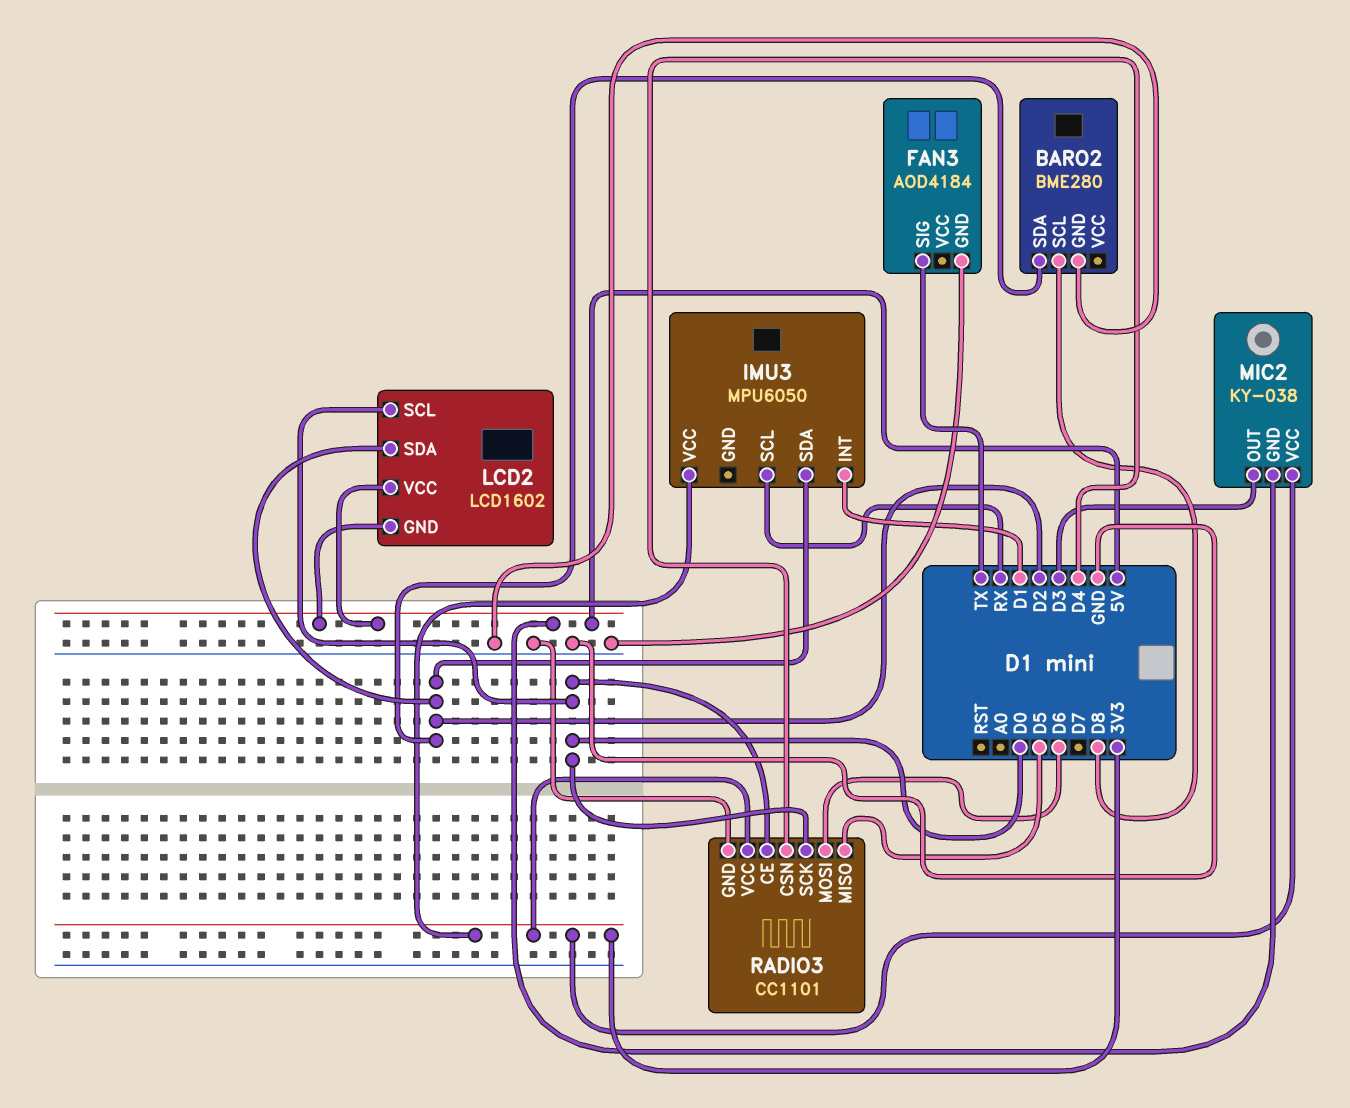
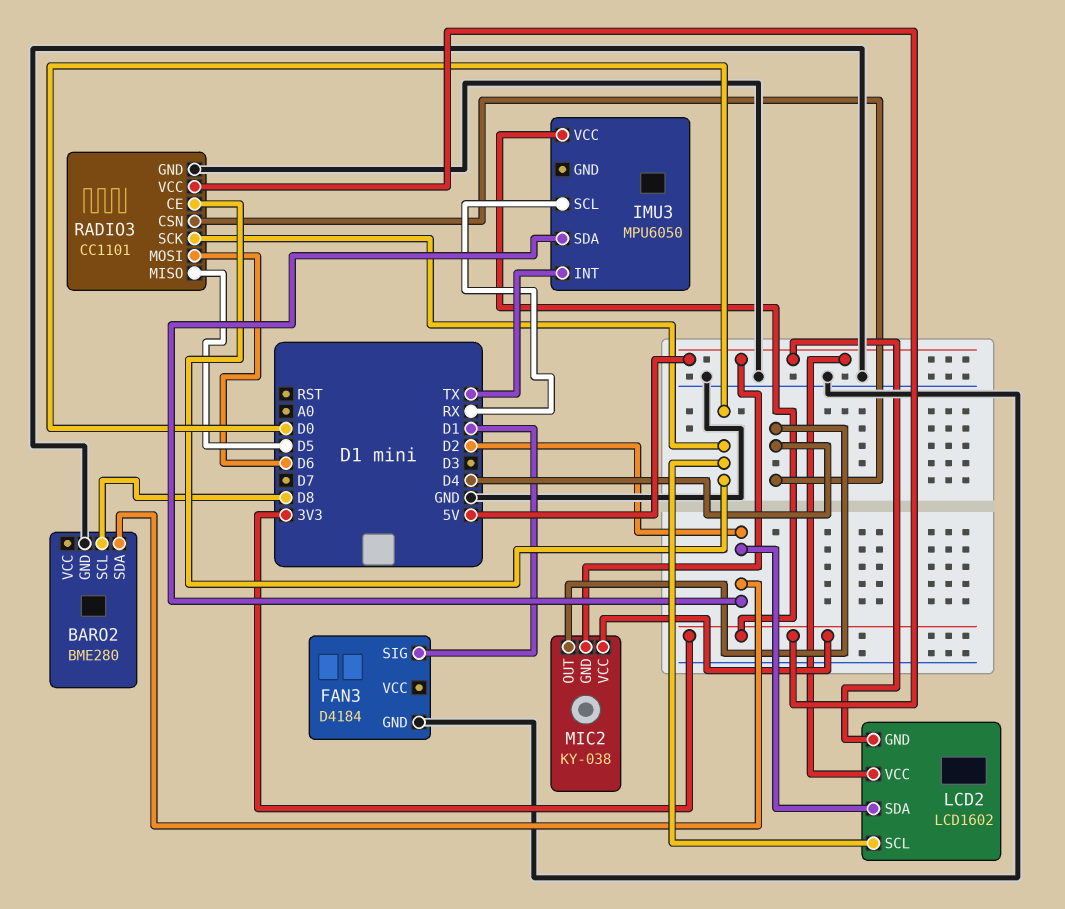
FAN3: AOD4184 -> D4184
FAN3 pin SIG: TX -> D1
IMU3 pin INT: D1 -> TX
MIC2 pin OUT: D3 -> D4

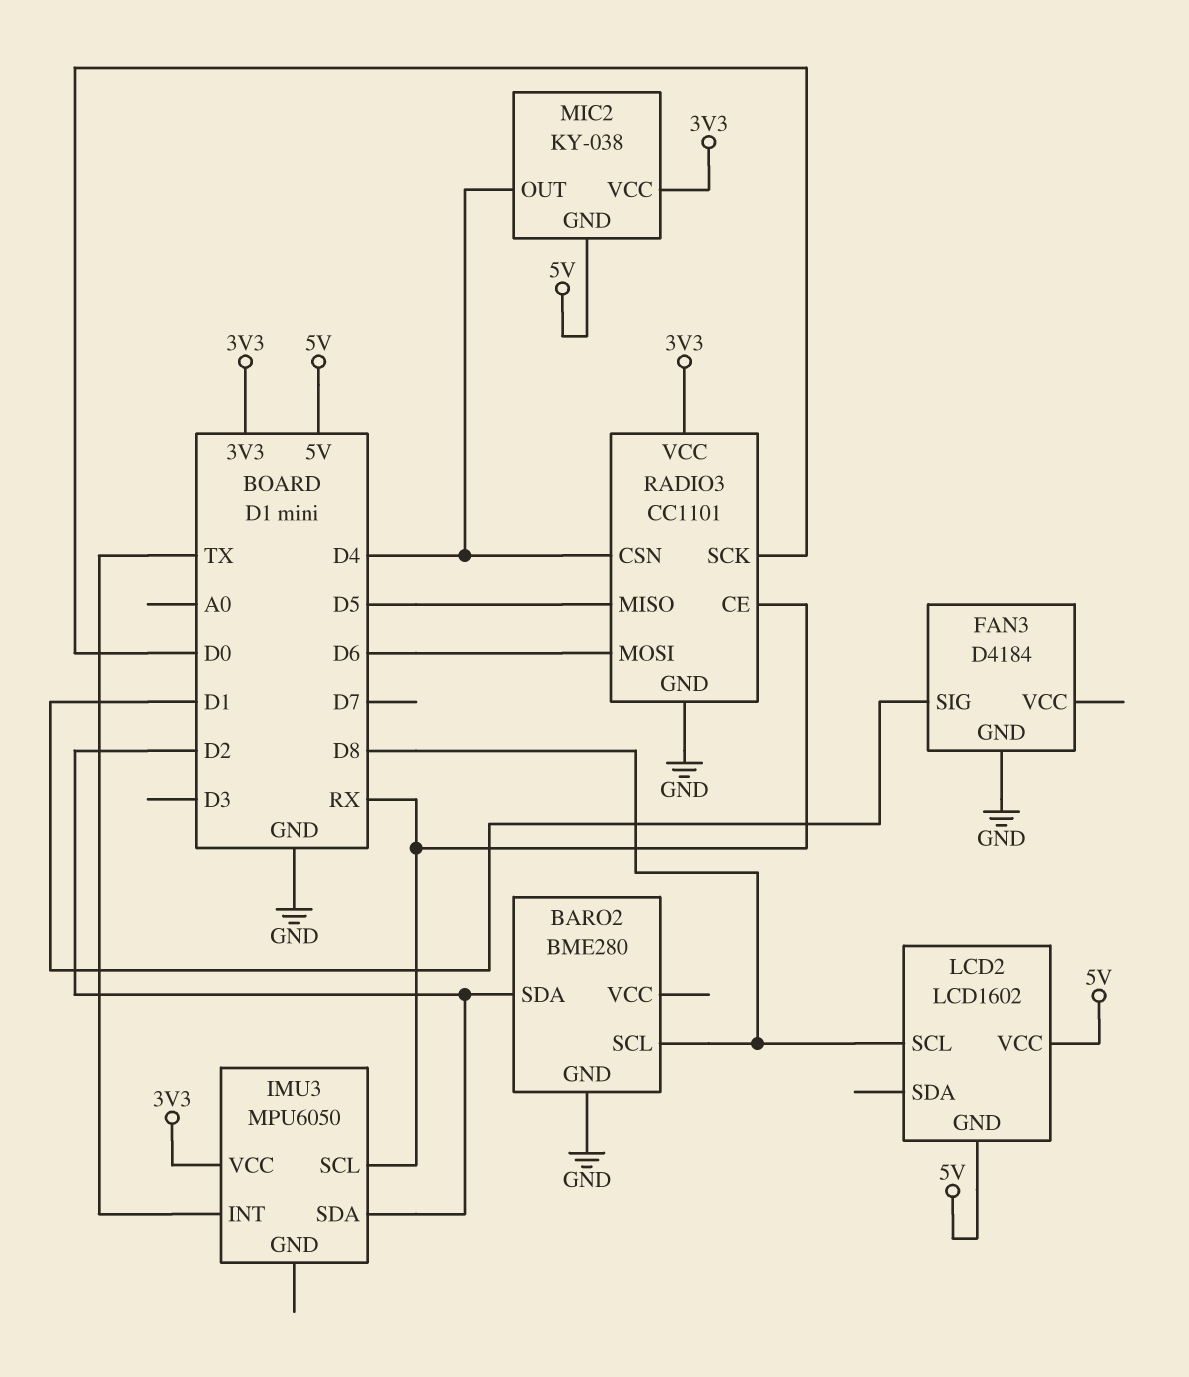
LCD2 pin SCL: D0 -> D8
LCD2 pin SDA: D2 -> none
RADIO3 pin CE: D0 -> RX

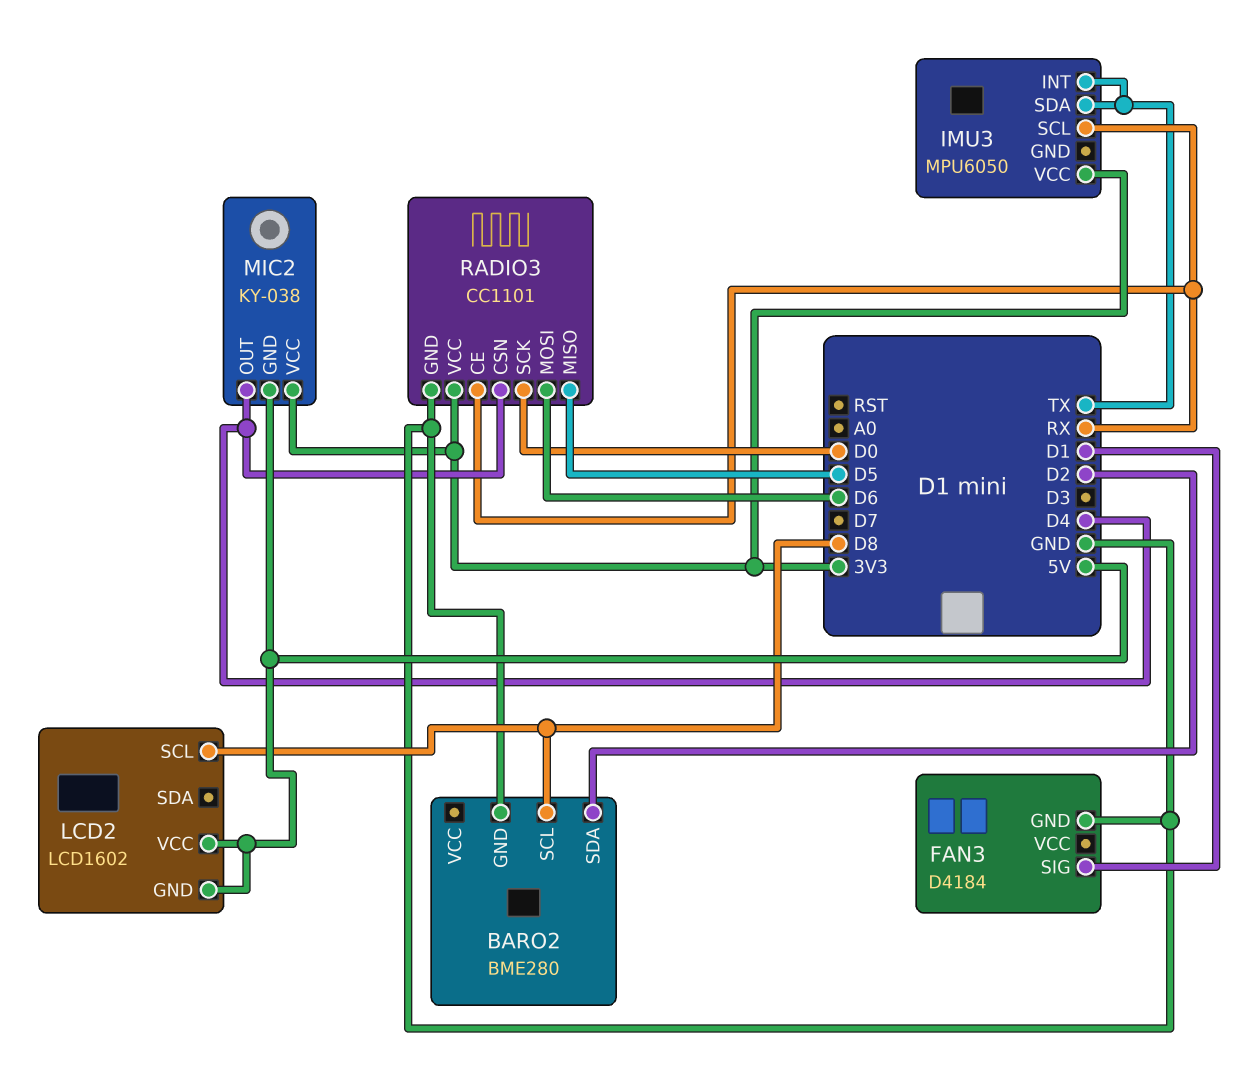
IMU3 pin SDA: D2 -> TX

